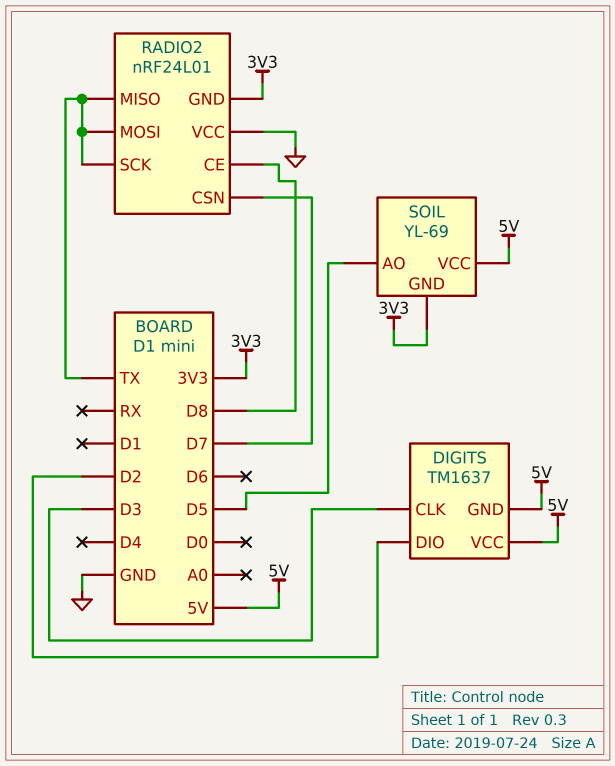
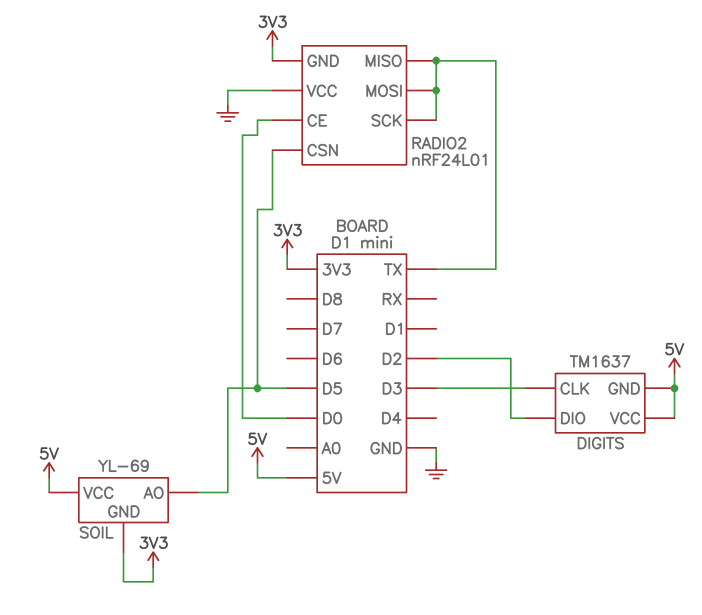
RADIO2 pin CE: D8 -> D0
RADIO2 pin CSN: D7 -> D5

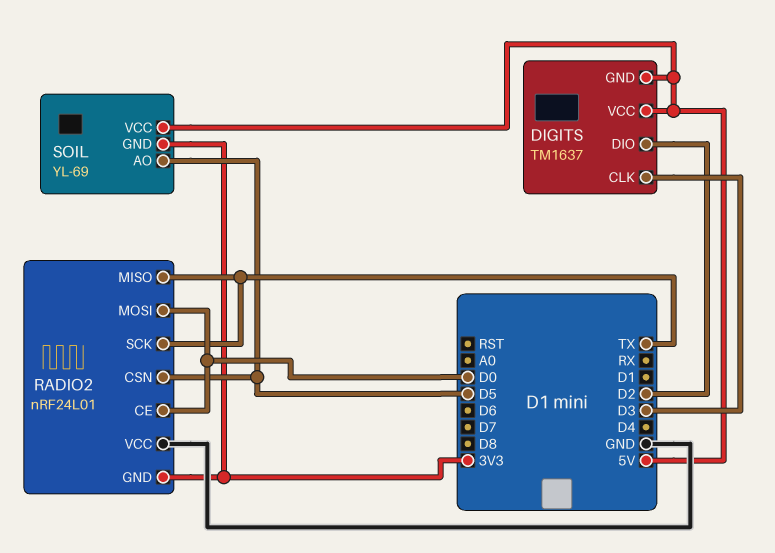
RADIO2 pin MOSI: TX -> D0

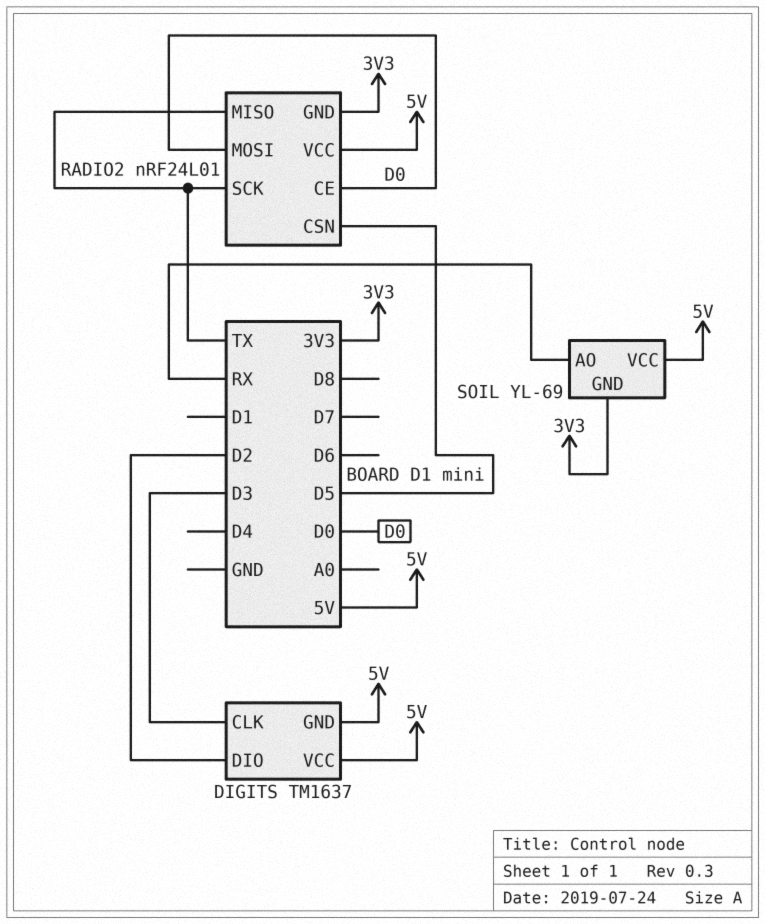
RADIO2 pin VCC: GND -> 5V
SOIL pin AO: D5 -> RX

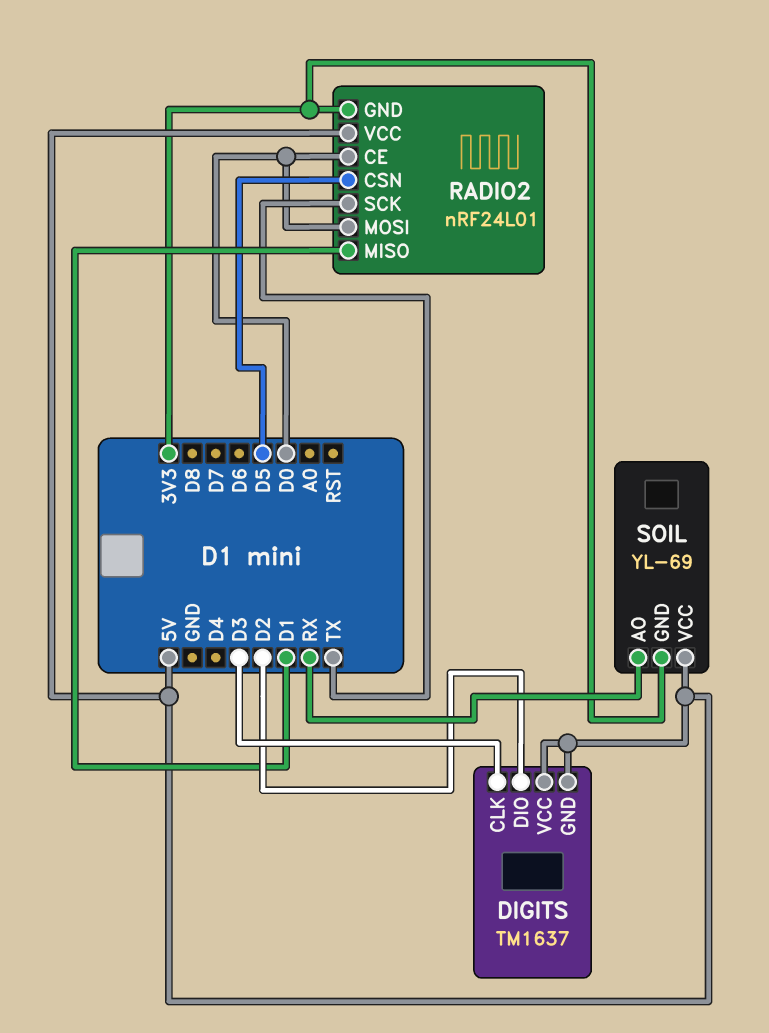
RADIO2 pin MISO: TX -> D1

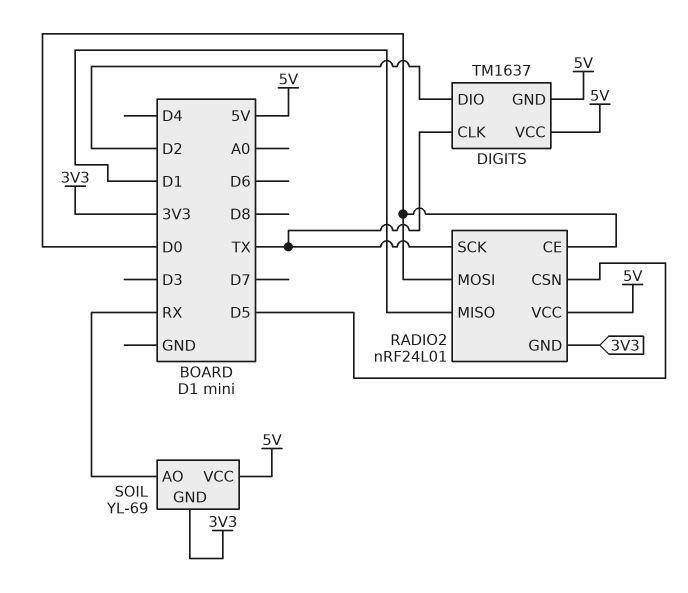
DIGITS pin CLK: D3 -> TX

